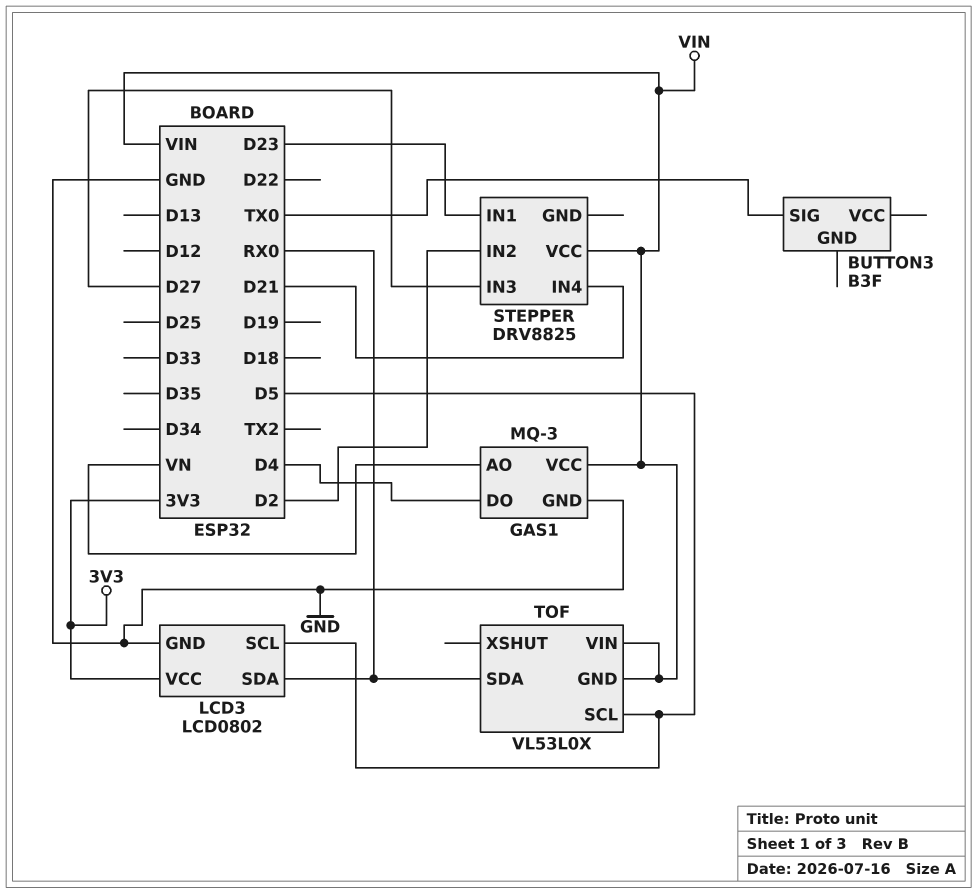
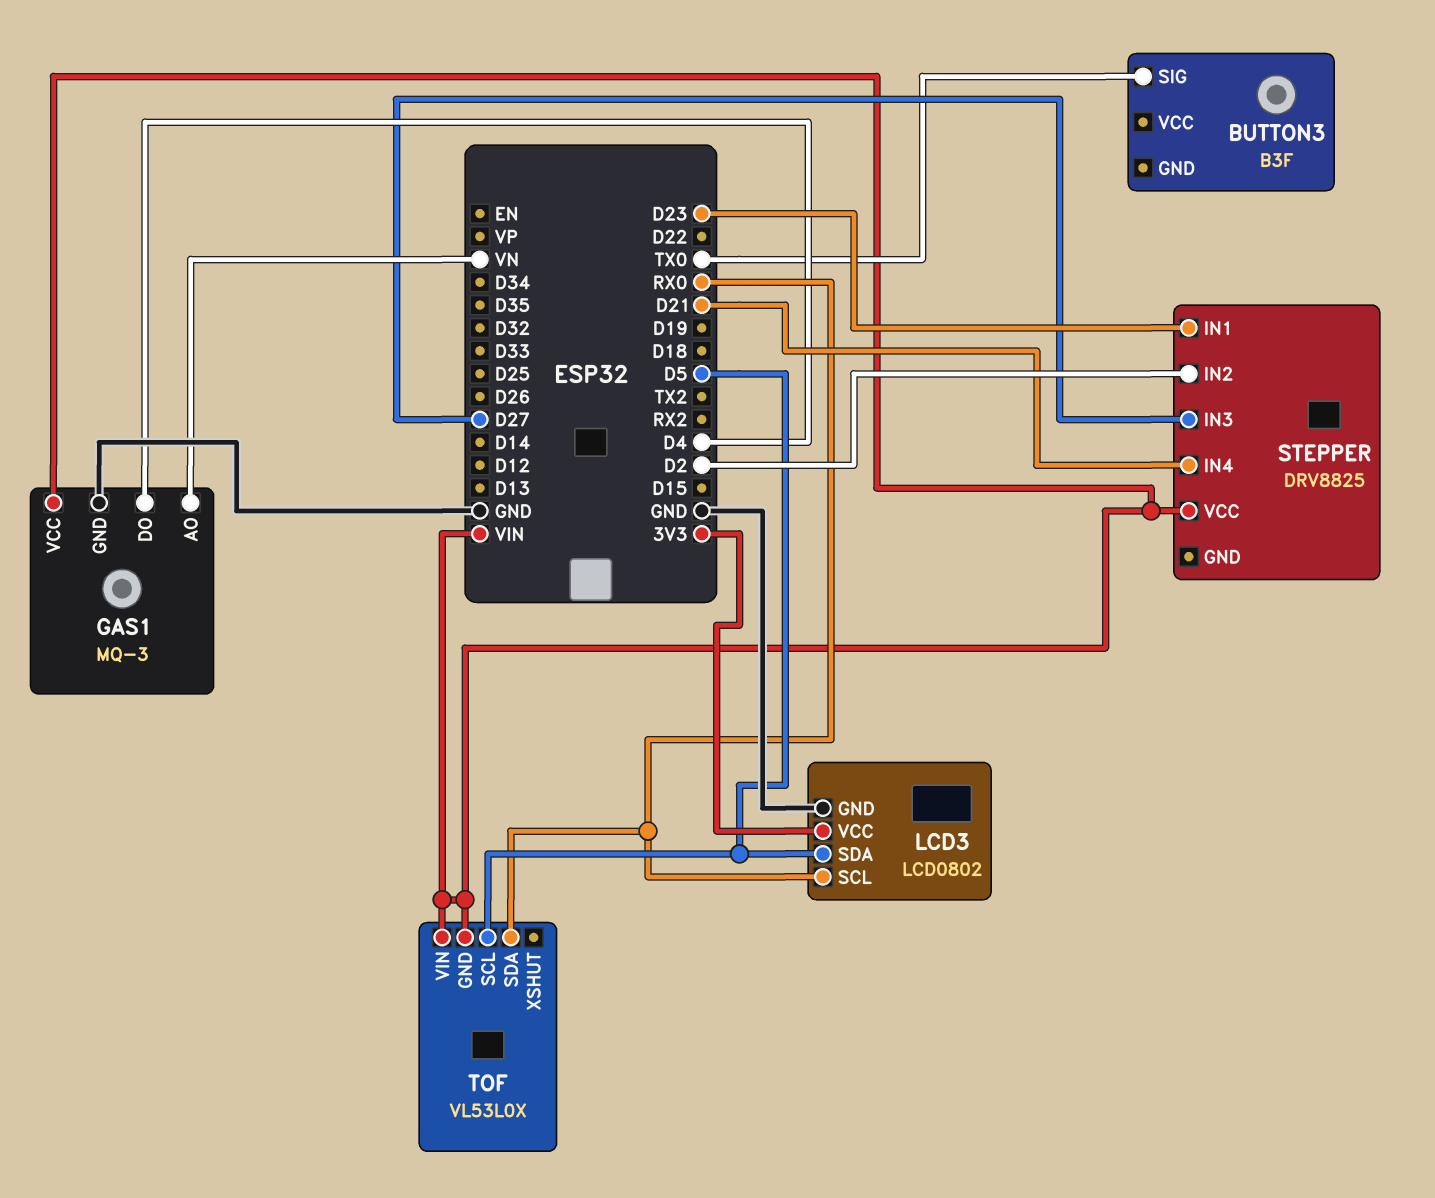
LCD3 pin SCL: D5 -> RX0
LCD3 pin SDA: RX0 -> D5

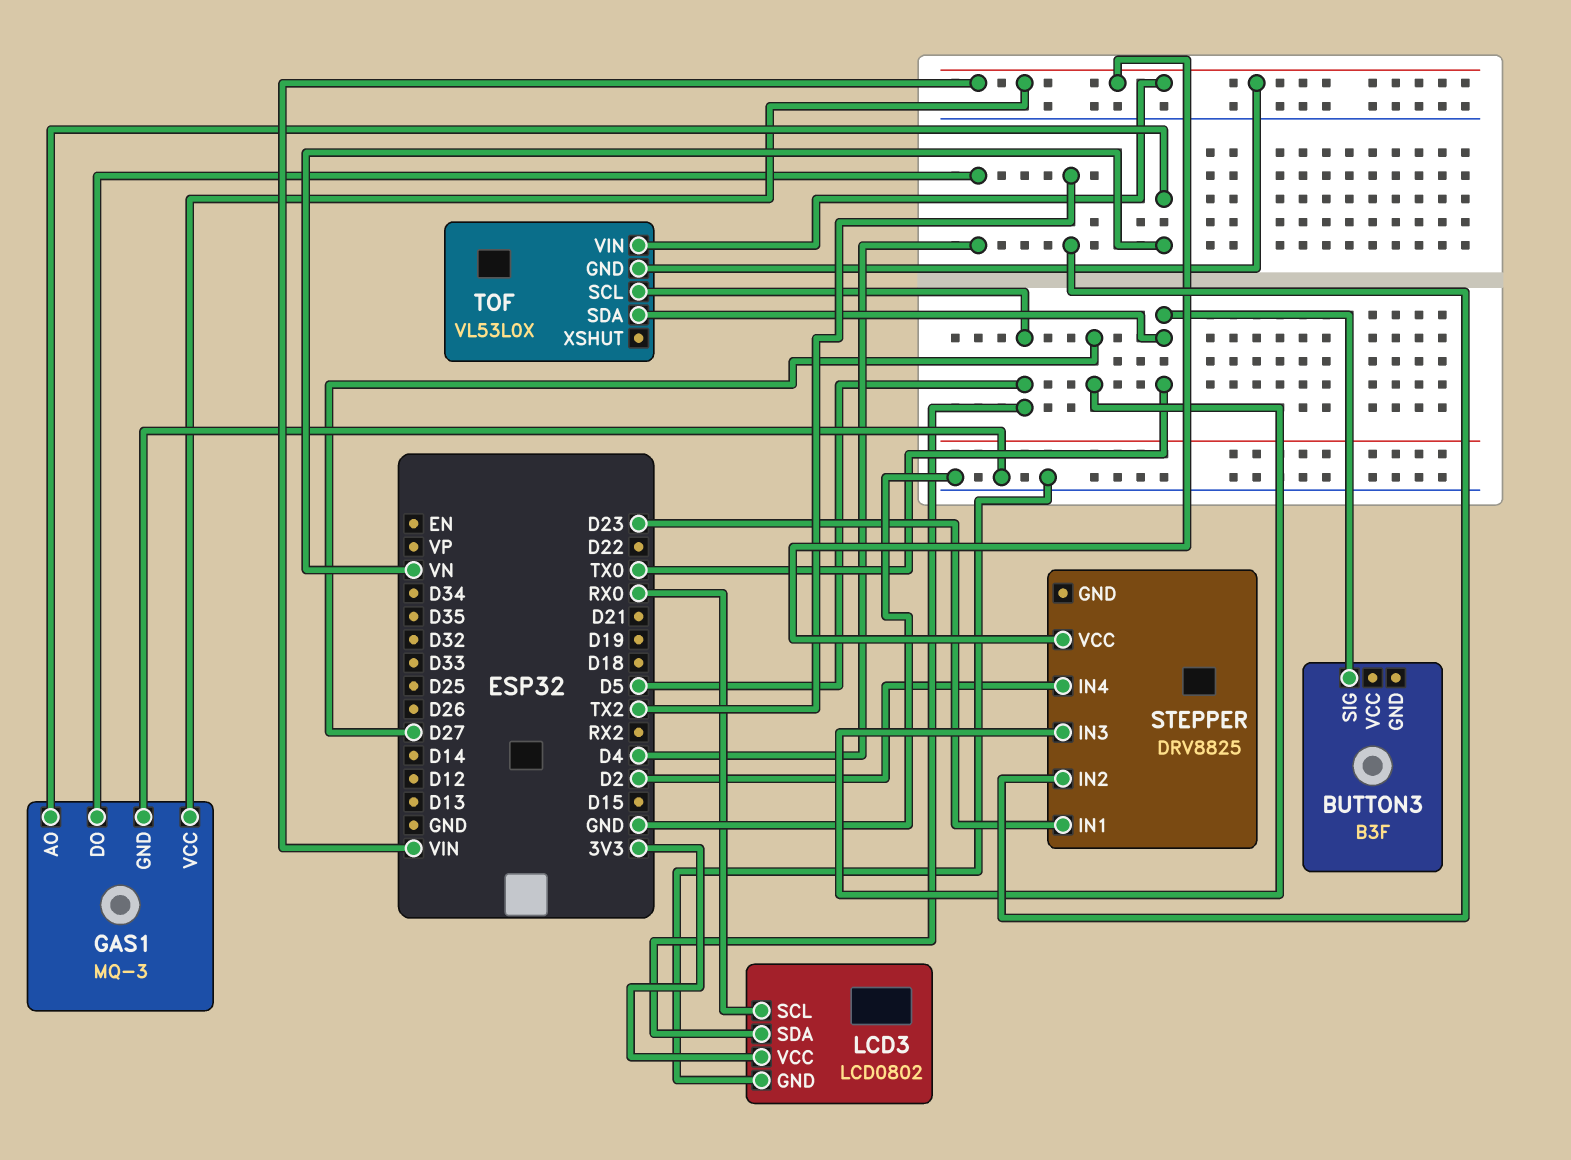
STEPPER pin IN2: D2 -> TX2
STEPPER pin IN4: D21 -> D2
TOF pin SDA: RX0 -> TX0

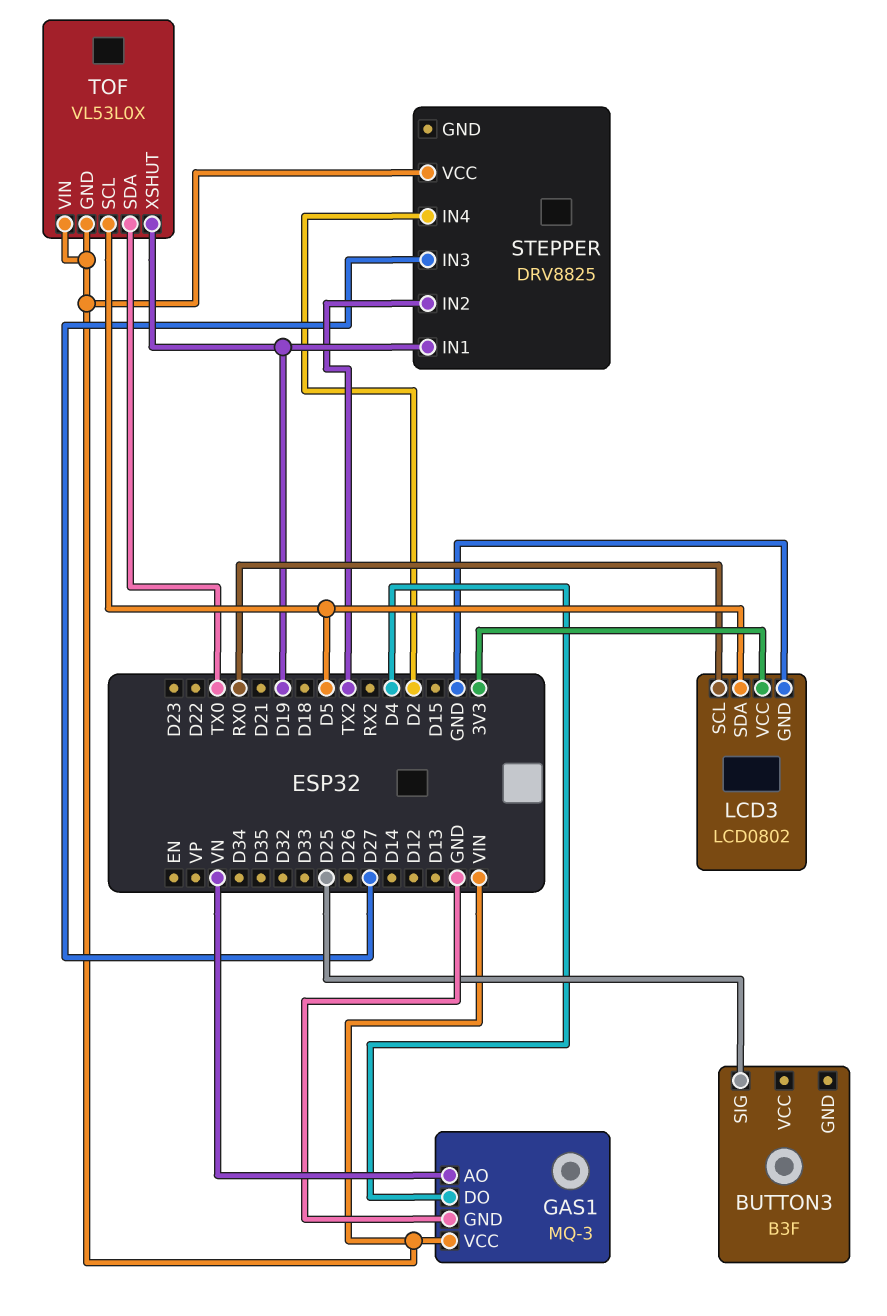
BUTTON3 pin SIG: TX0 -> D25
STEPPER pin IN1: D23 -> D19
TOF pin XSHUT: none -> D19

